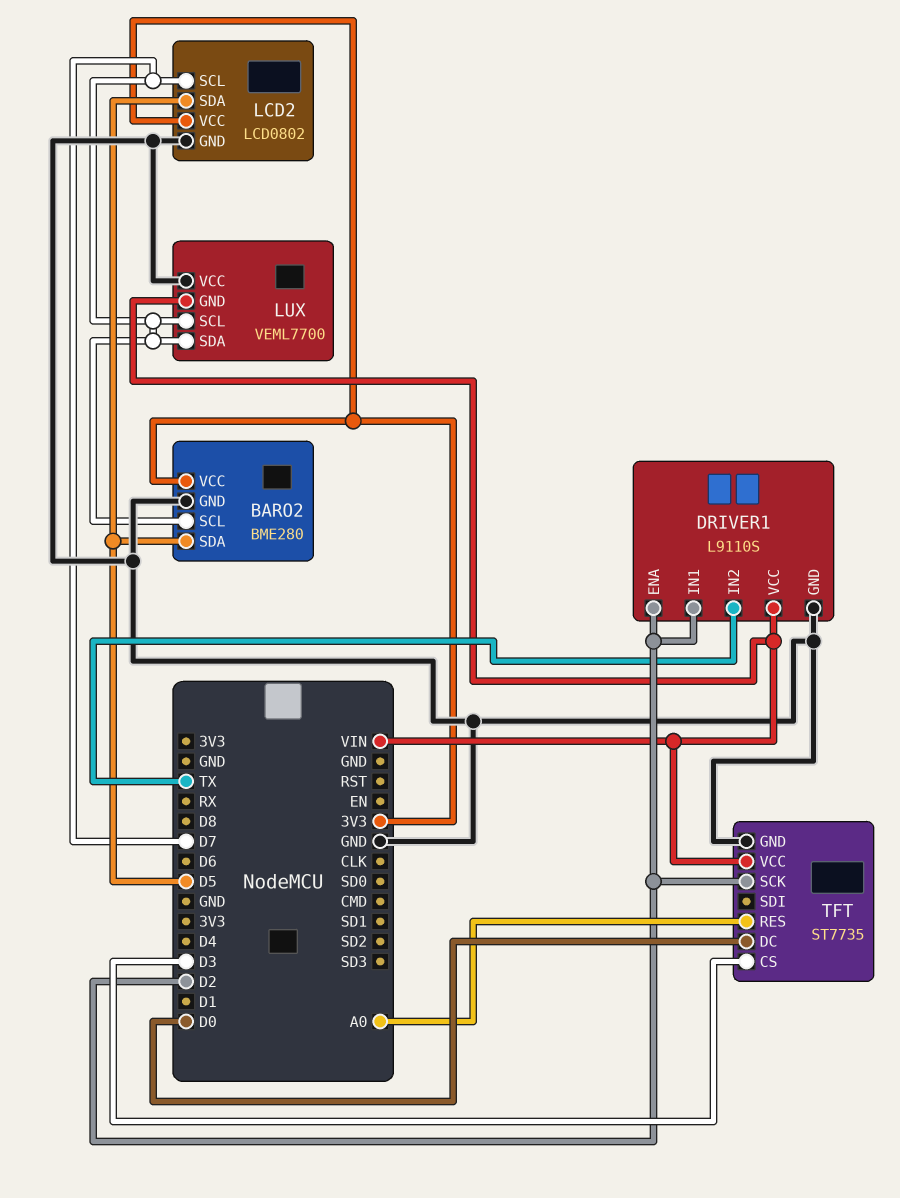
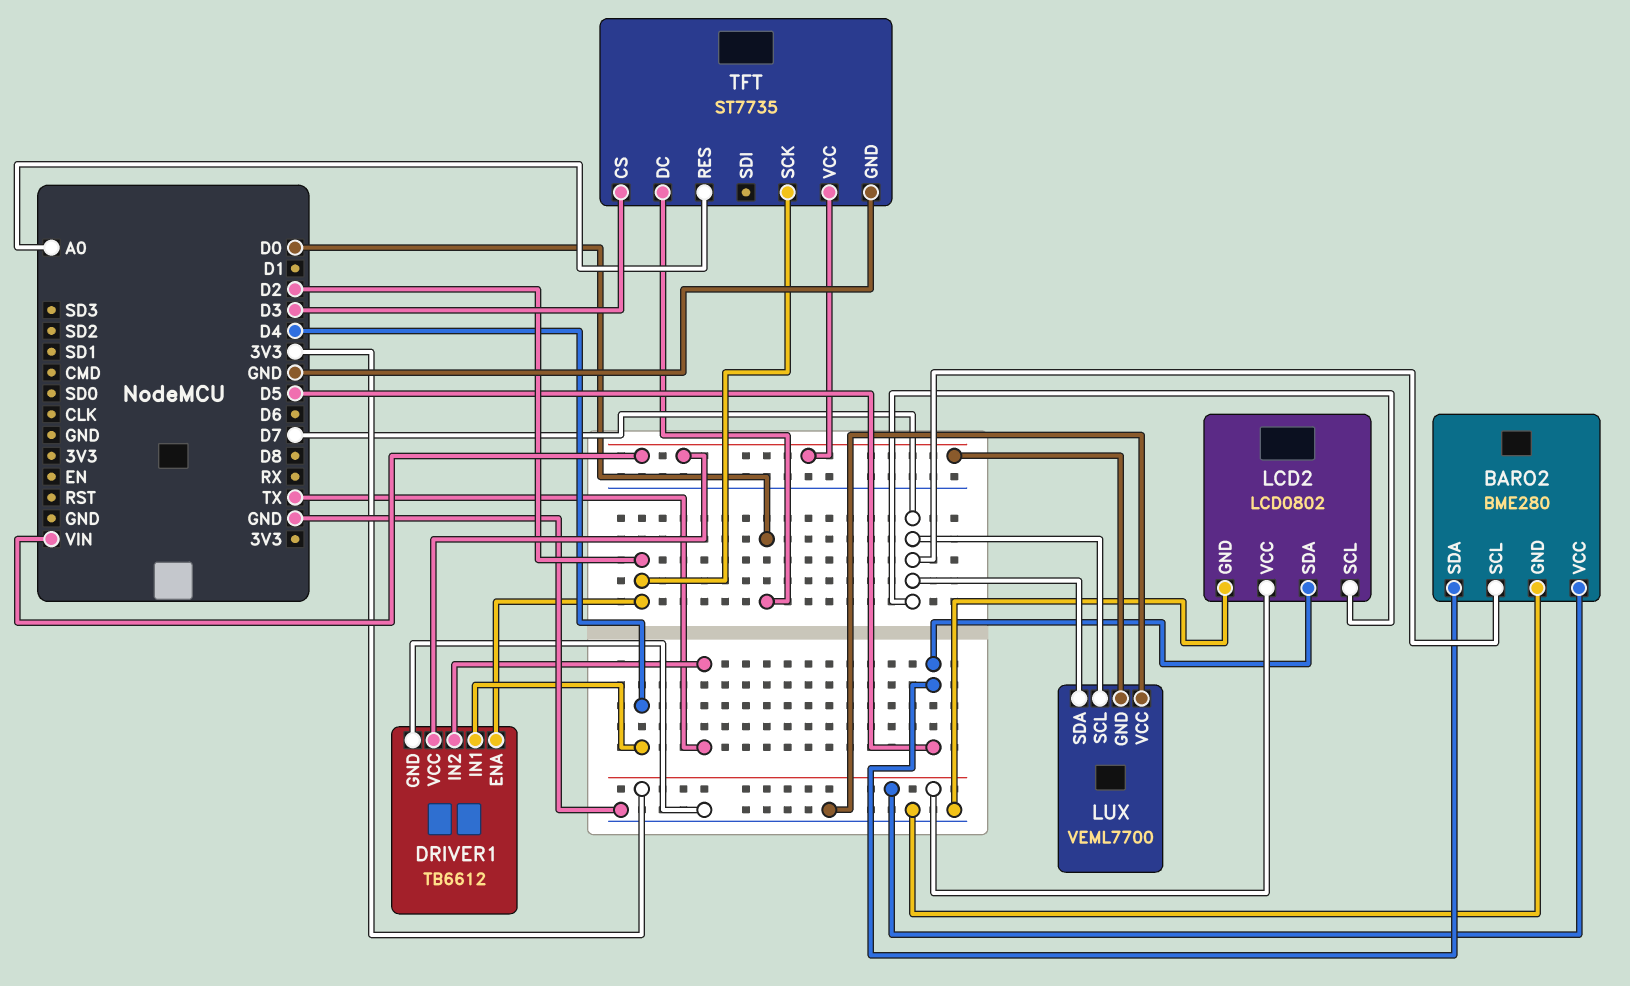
DRIVER1: L9110S -> TB6612
DRIVER1 pin IN1: D2 -> D4

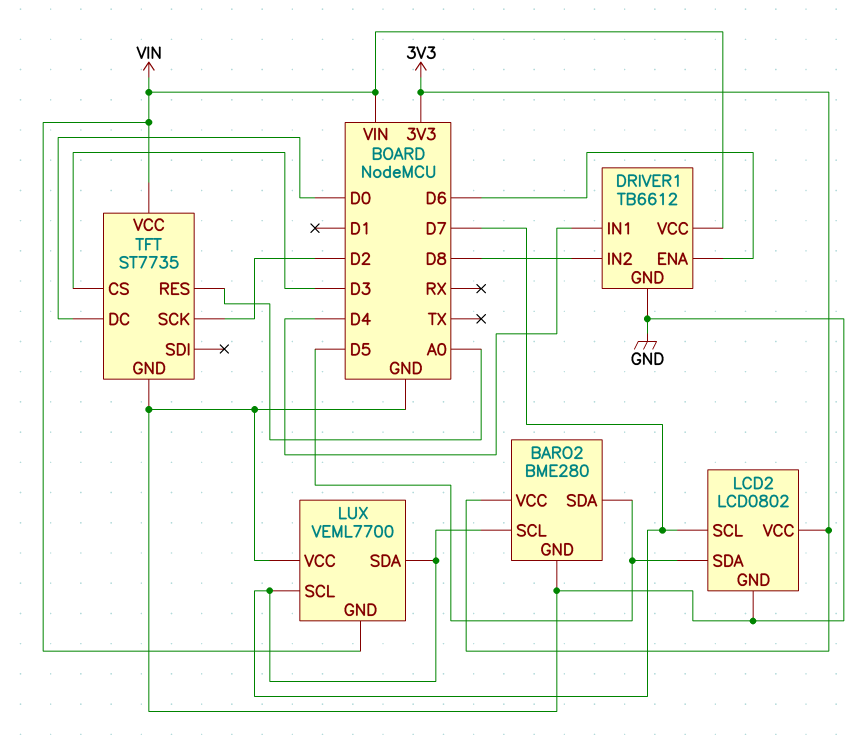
DRIVER1 pin ENA: D2 -> D6
DRIVER1 pin IN2: TX -> D8

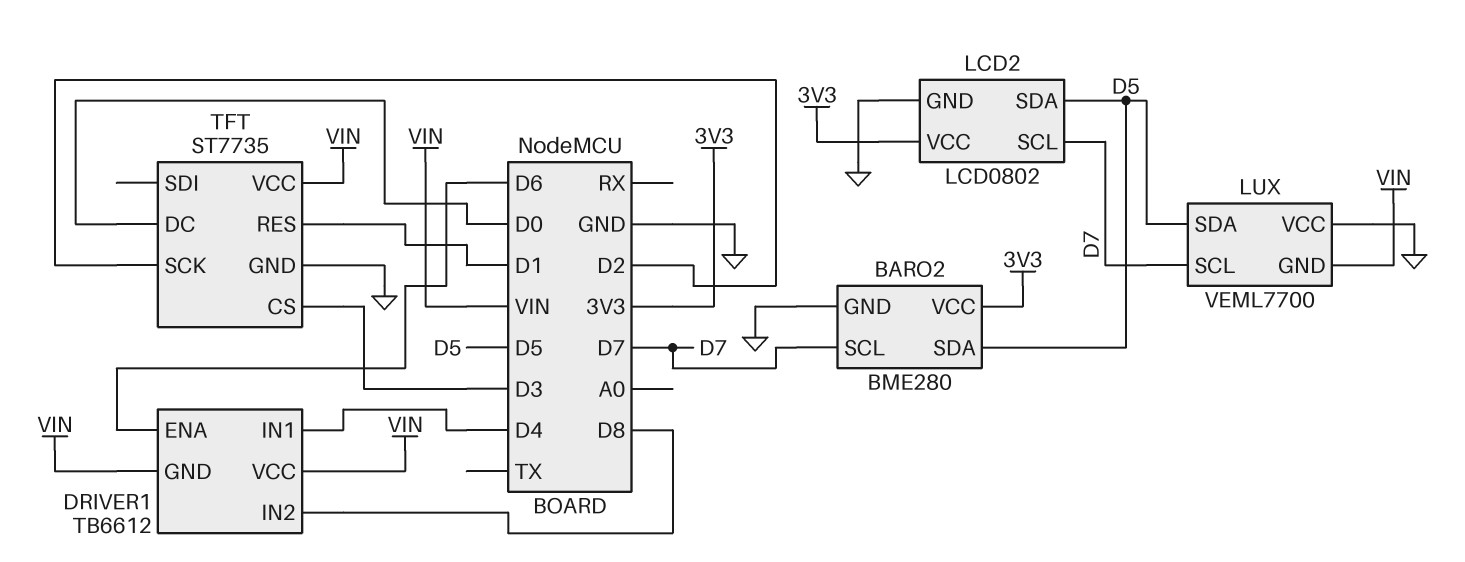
DRIVER1 pin GND: GND -> VIN
LUX pin SDA: D7 -> D5
TFT pin RES: A0 -> D1

